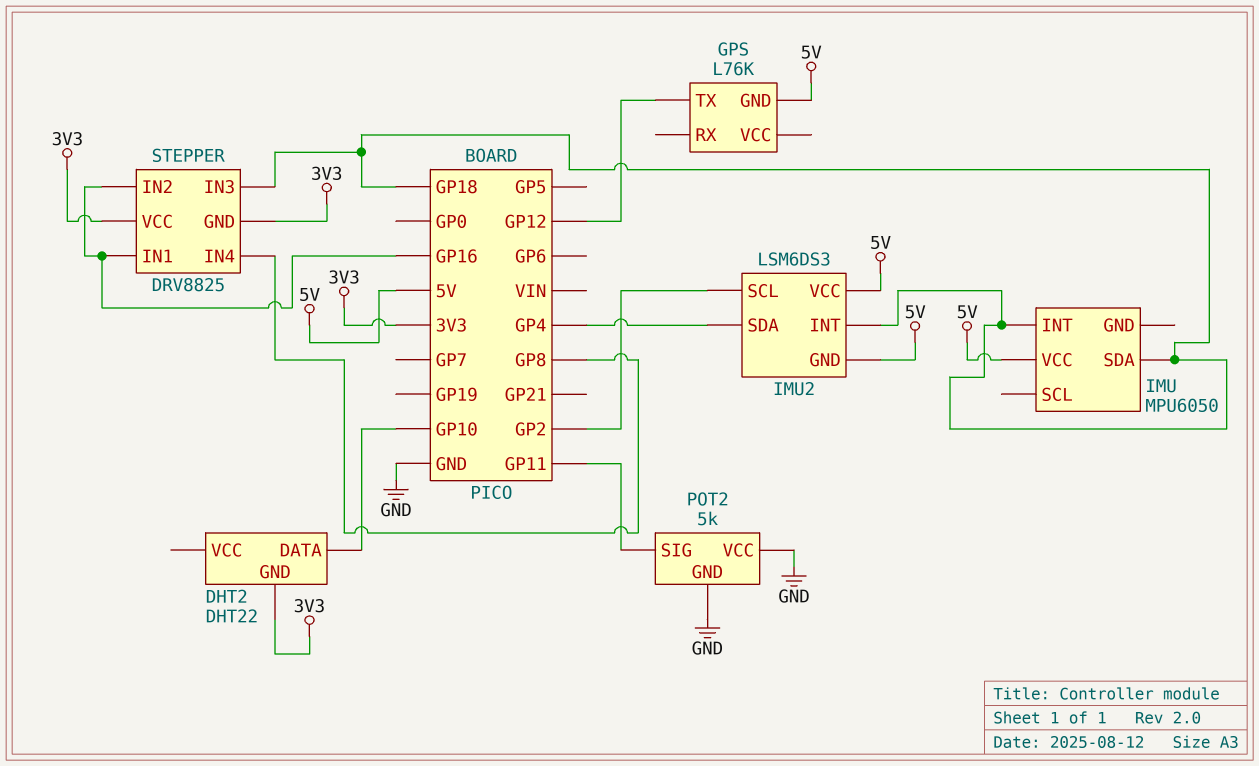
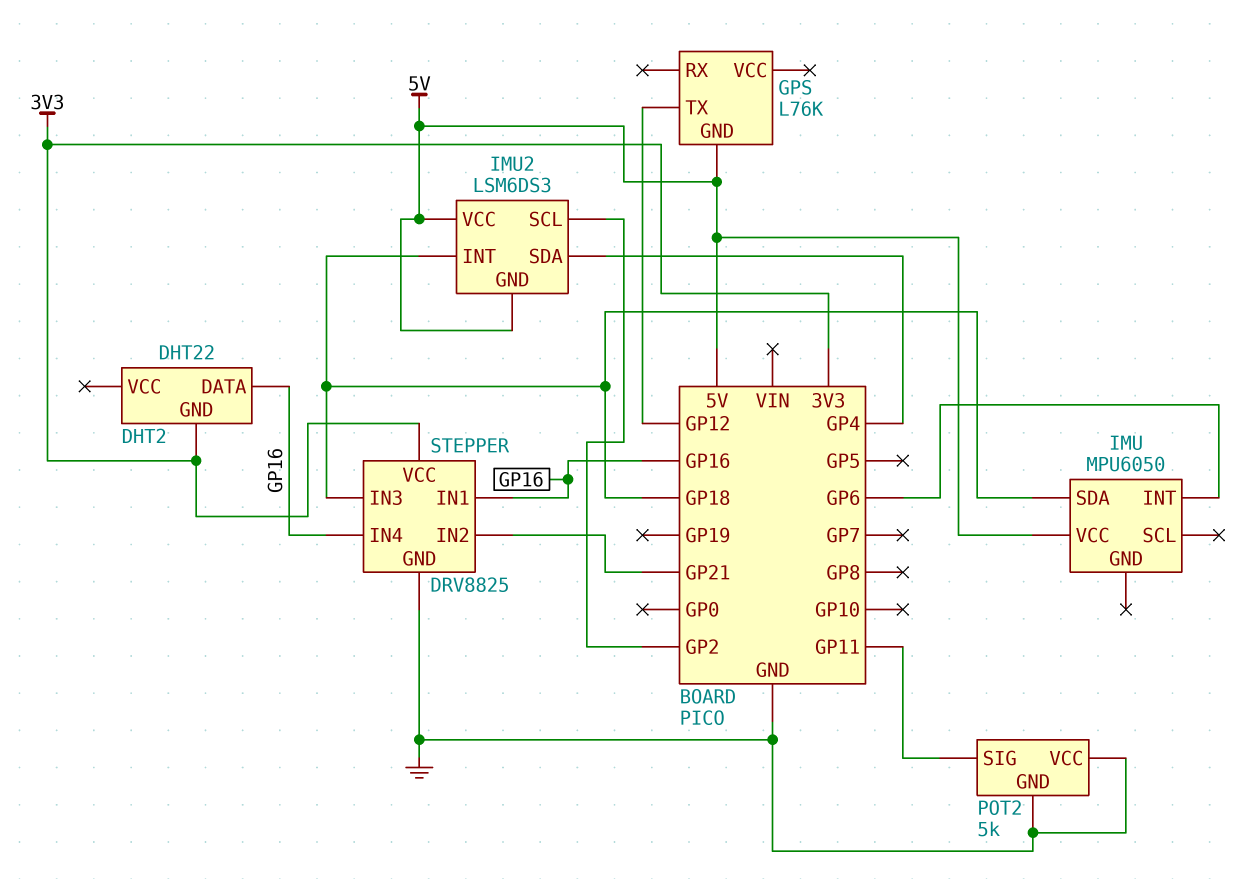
DHT2 pin DATA: GP10 -> GP16
IMU pin INT: GP18 -> GP6
STEPPER pin GND: 3V3 -> GND
STEPPER pin IN2: GP16 -> GP21
STEPPER pin IN4: GP8 -> GP16

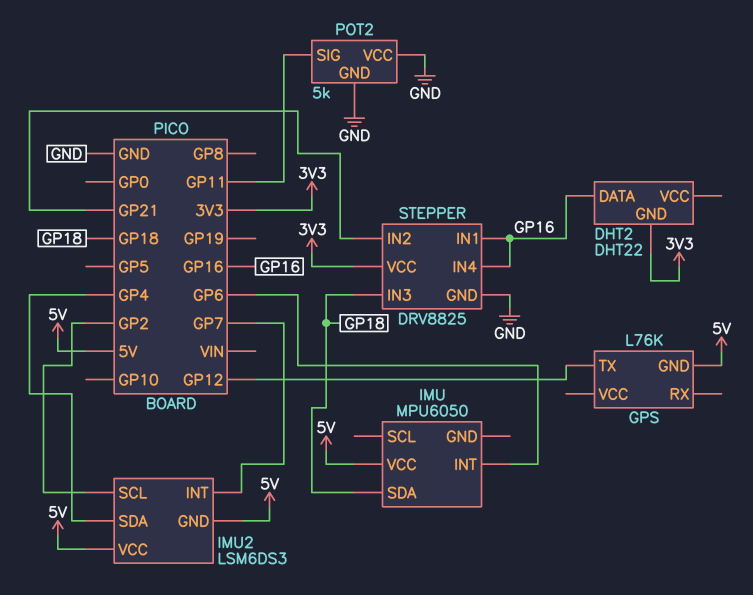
IMU2 pin INT: GP18 -> GP7

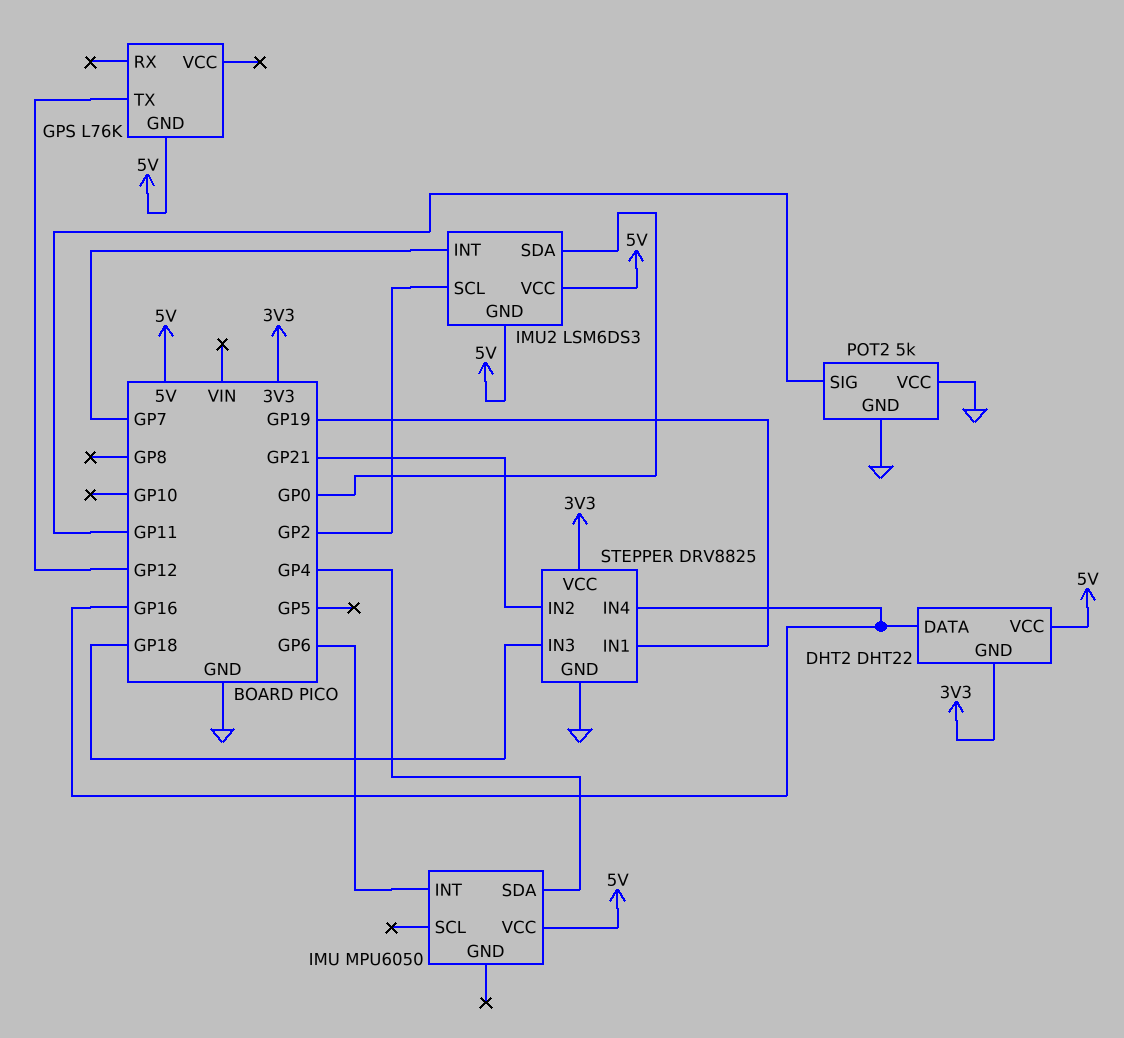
DHT2 pin VCC: none -> 5V
IMU pin SDA: GP18 -> GP4
IMU2 pin SDA: GP4 -> GP0
STEPPER pin IN1: GP16 -> GP19

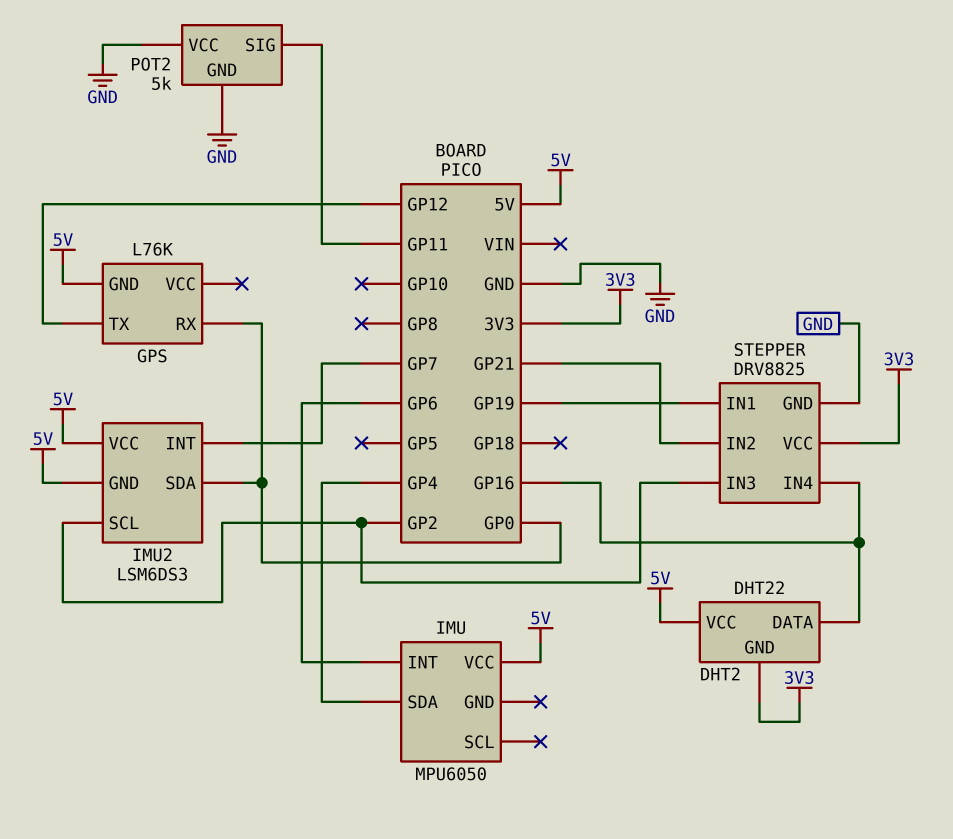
GPS pin RX: none -> GP0
STEPPER pin IN3: GP18 -> GP2

